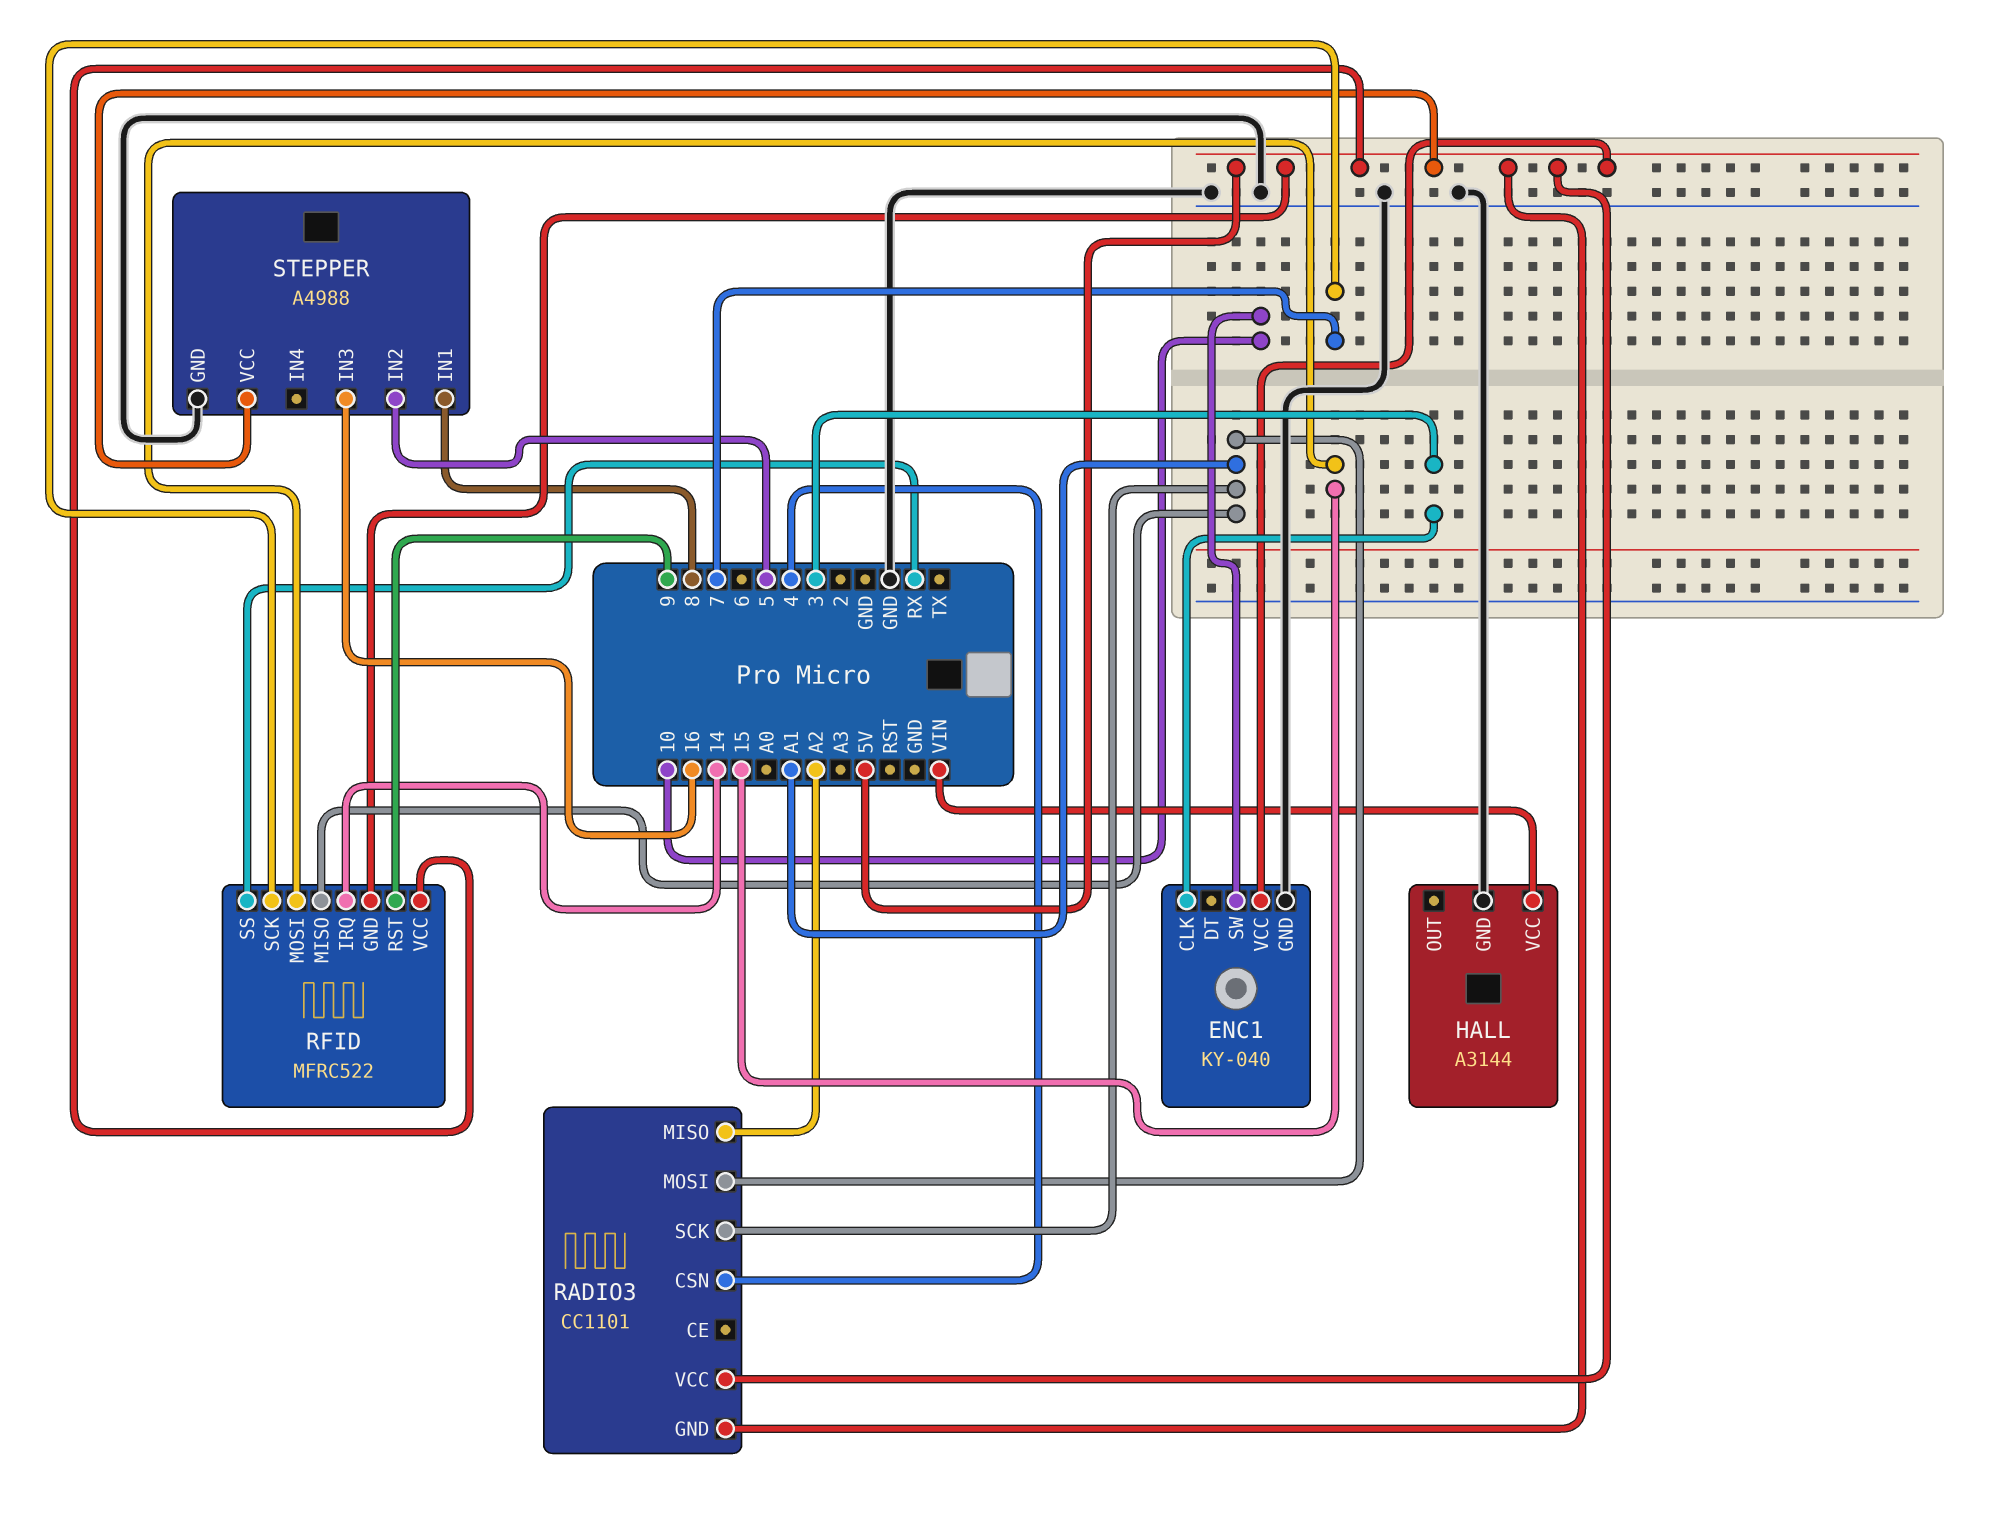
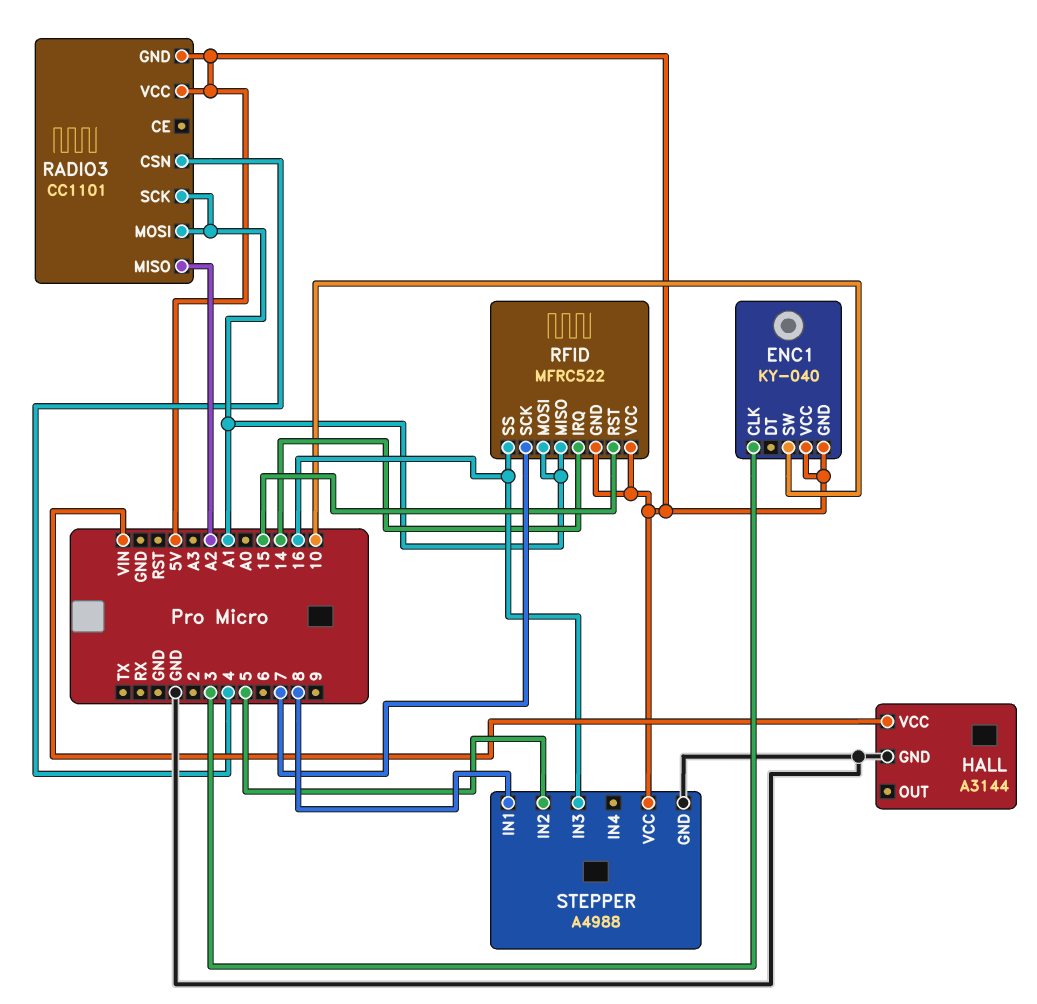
ENC1 pin GND: GND -> 5V
RFID pin MOSI: 15 -> A1
RFID pin RST: 9 -> 15
RFID pin SS: RX -> 16

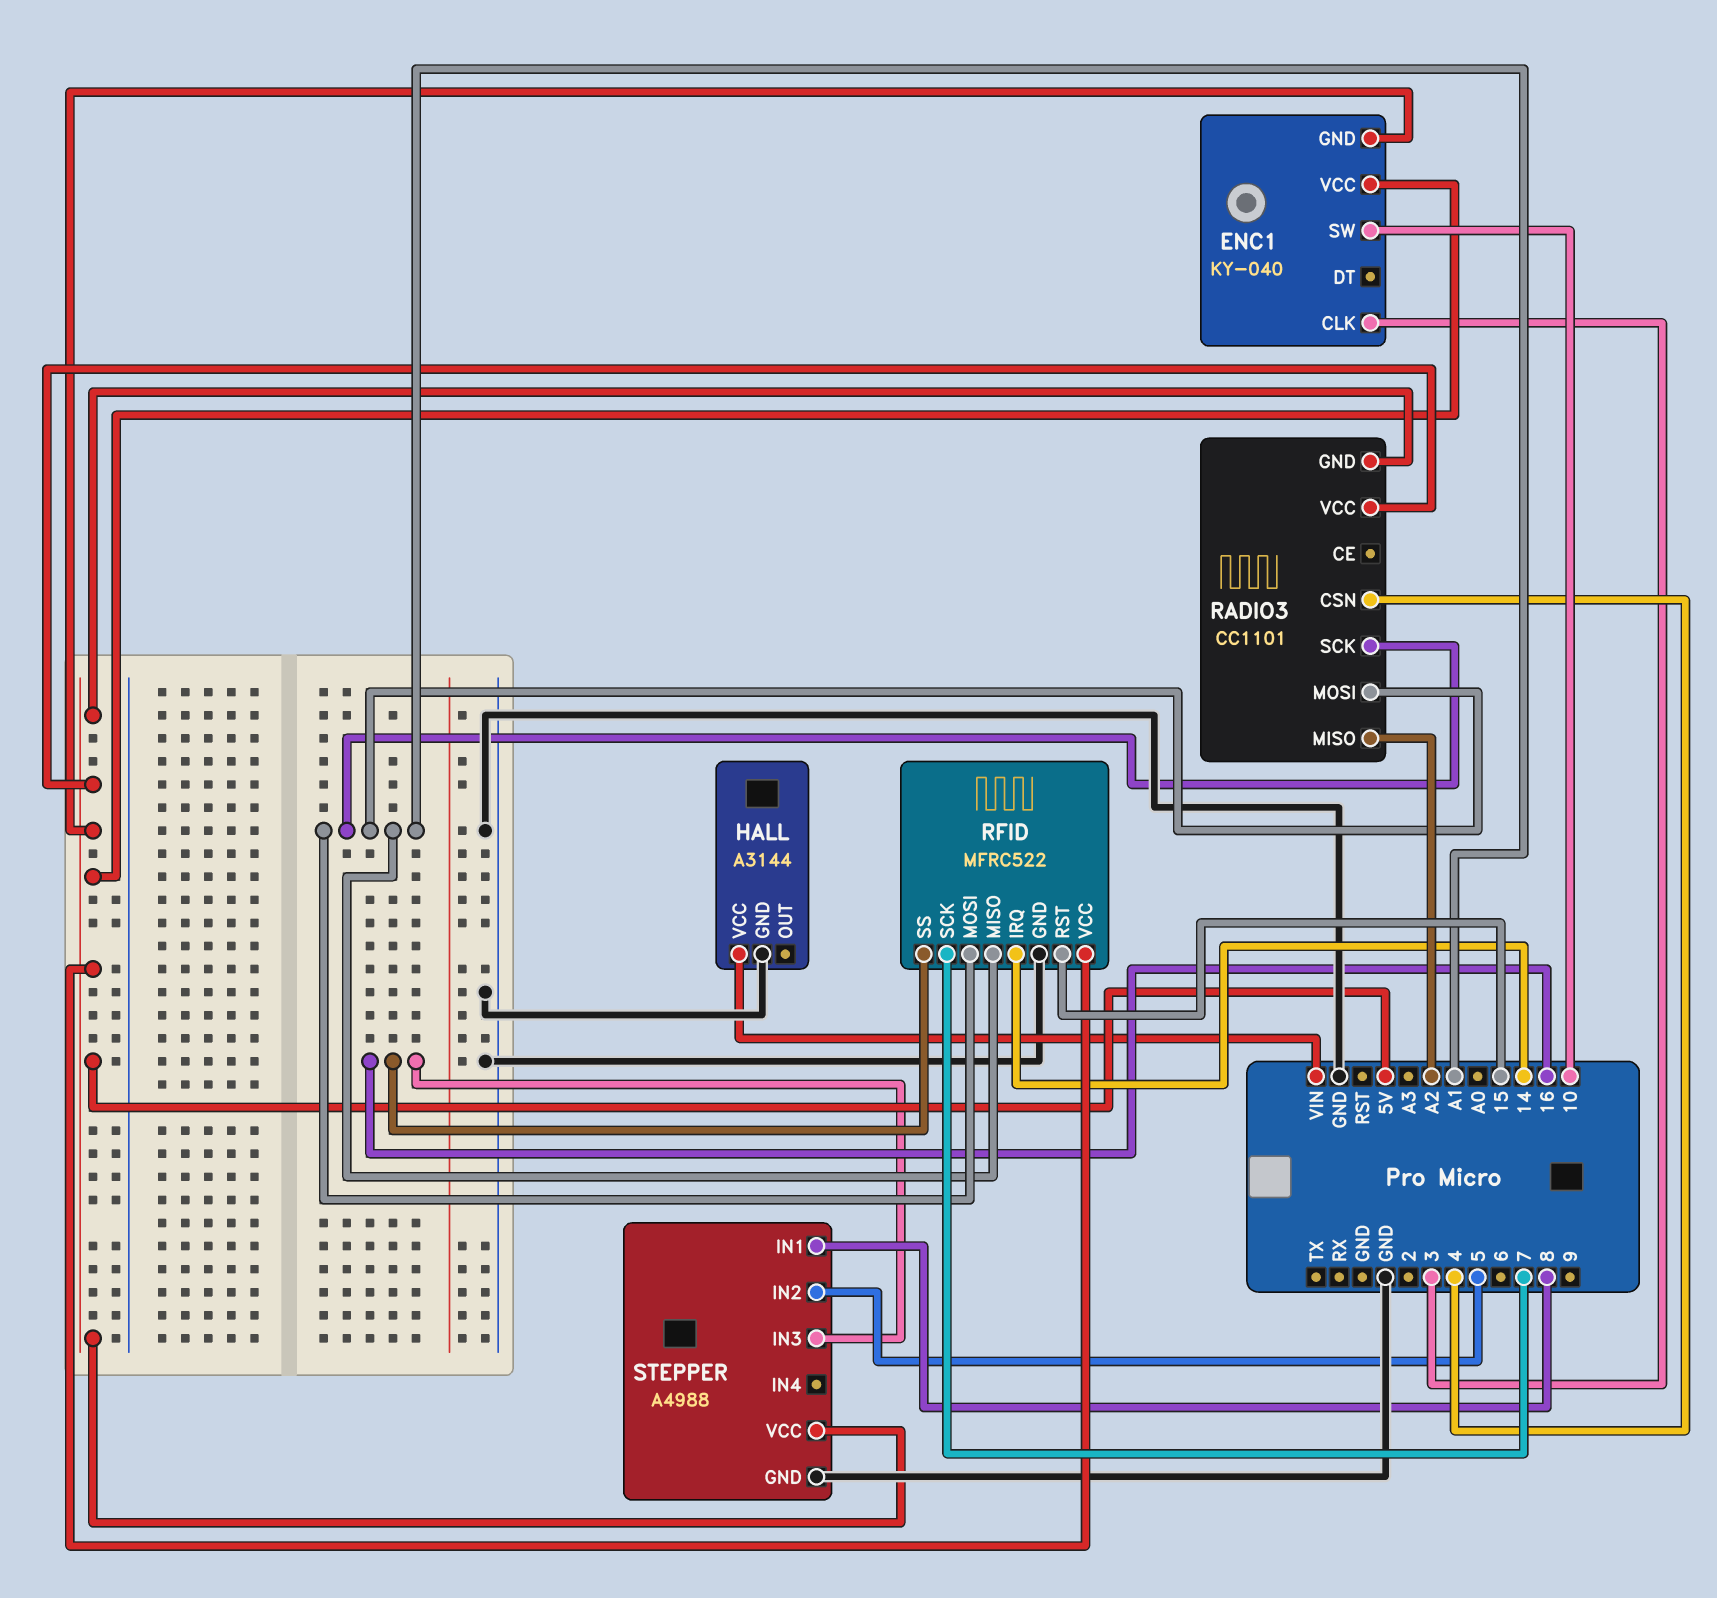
RFID pin GND: 5V -> GND

